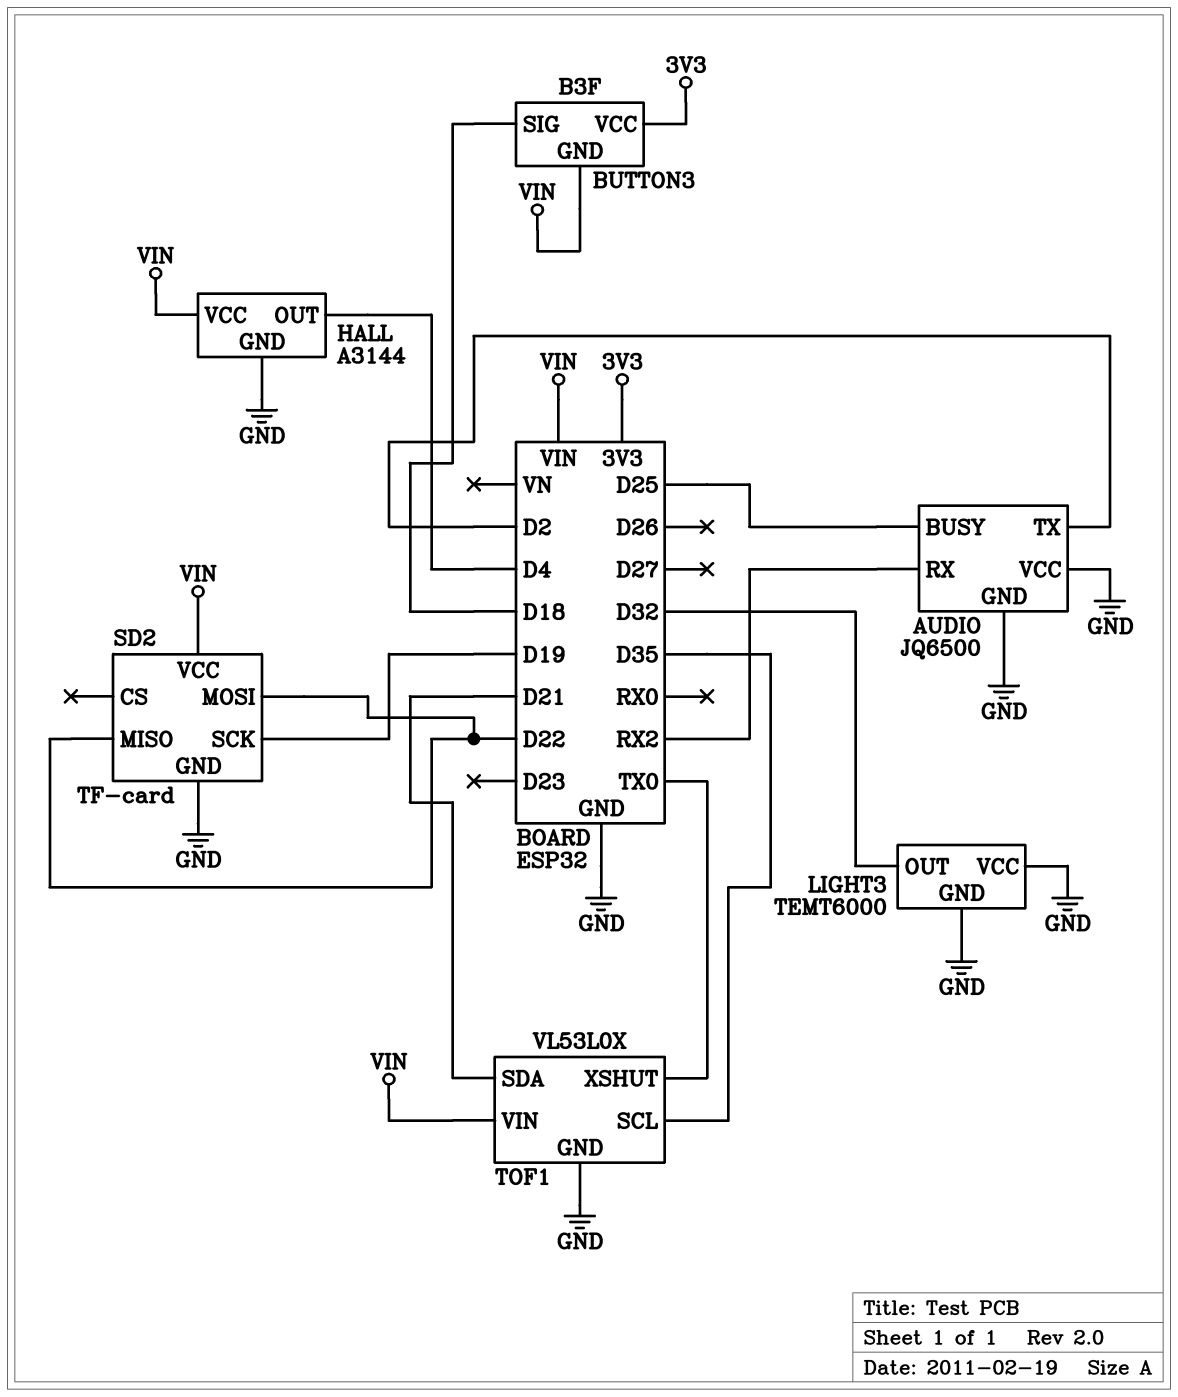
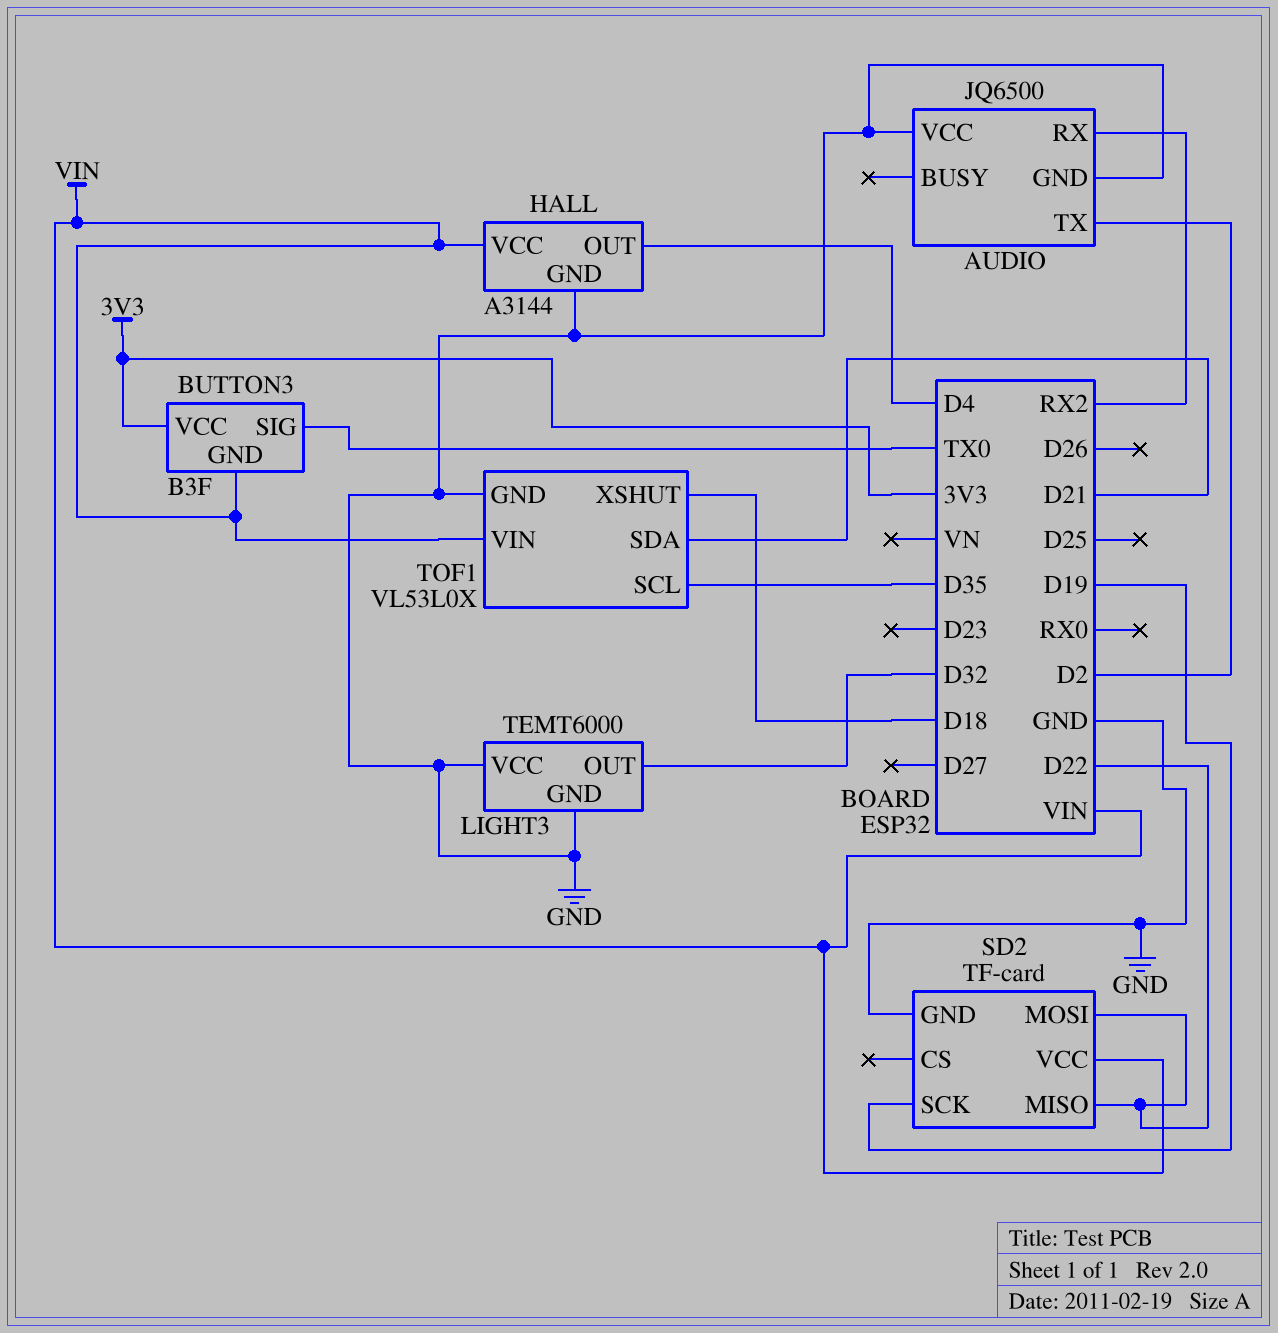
AUDIO pin BUSY: D25 -> none
BUTTON3 pin SIG: D18 -> TX0
TOF1 pin XSHUT: TX0 -> D18

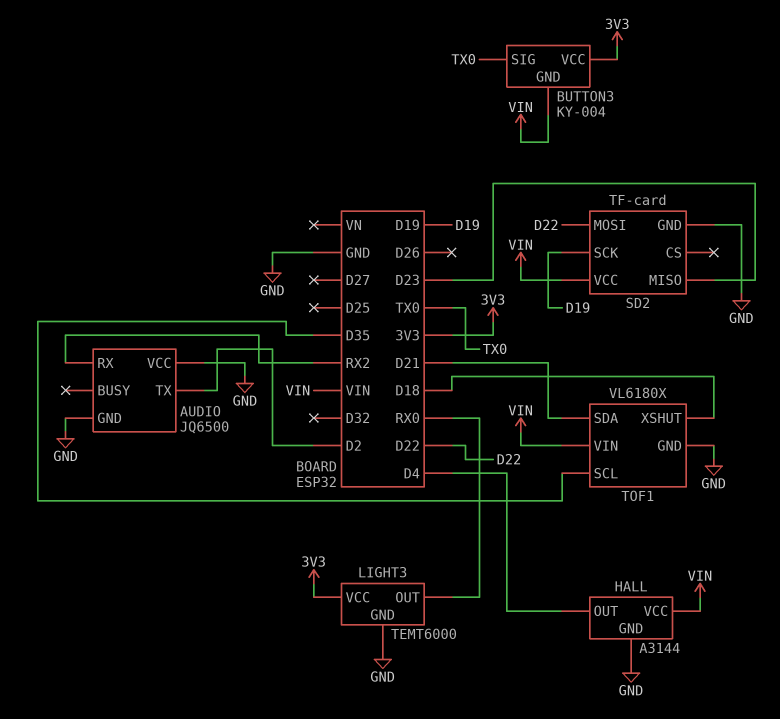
BUTTON3: B3F -> KY-004
LIGHT3 pin OUT: D32 -> RX0
LIGHT3 pin VCC: GND -> 3V3
SD2 pin MISO: D22 -> D23
TOF1: VL53L0X -> VL6180X

